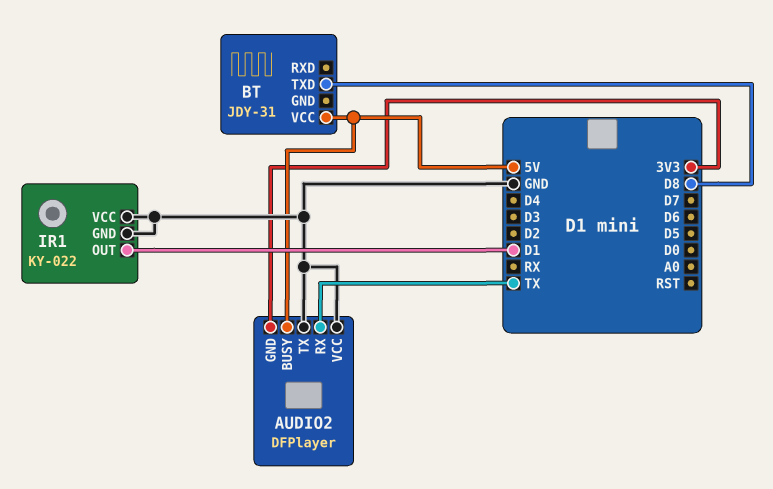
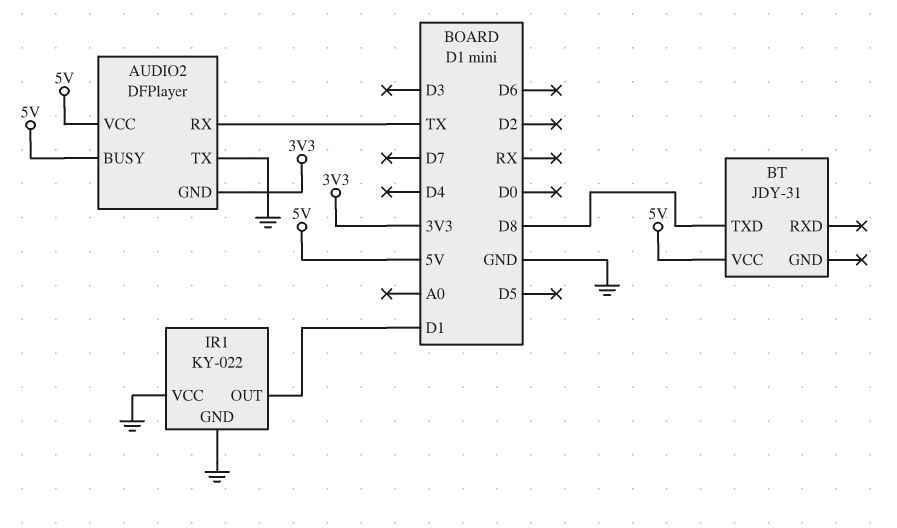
AUDIO2 pin VCC: GND -> 5V

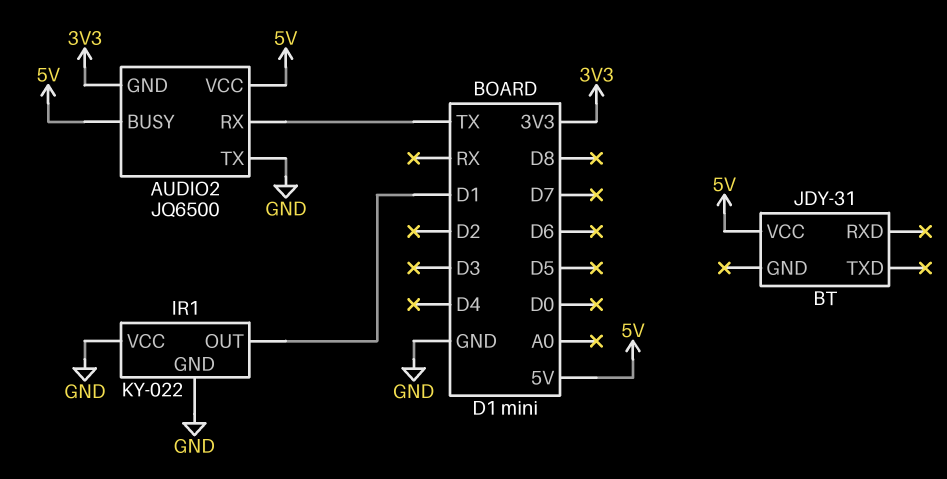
AUDIO2: DFPlayer -> JQ6500
BT pin TXD: D8 -> none

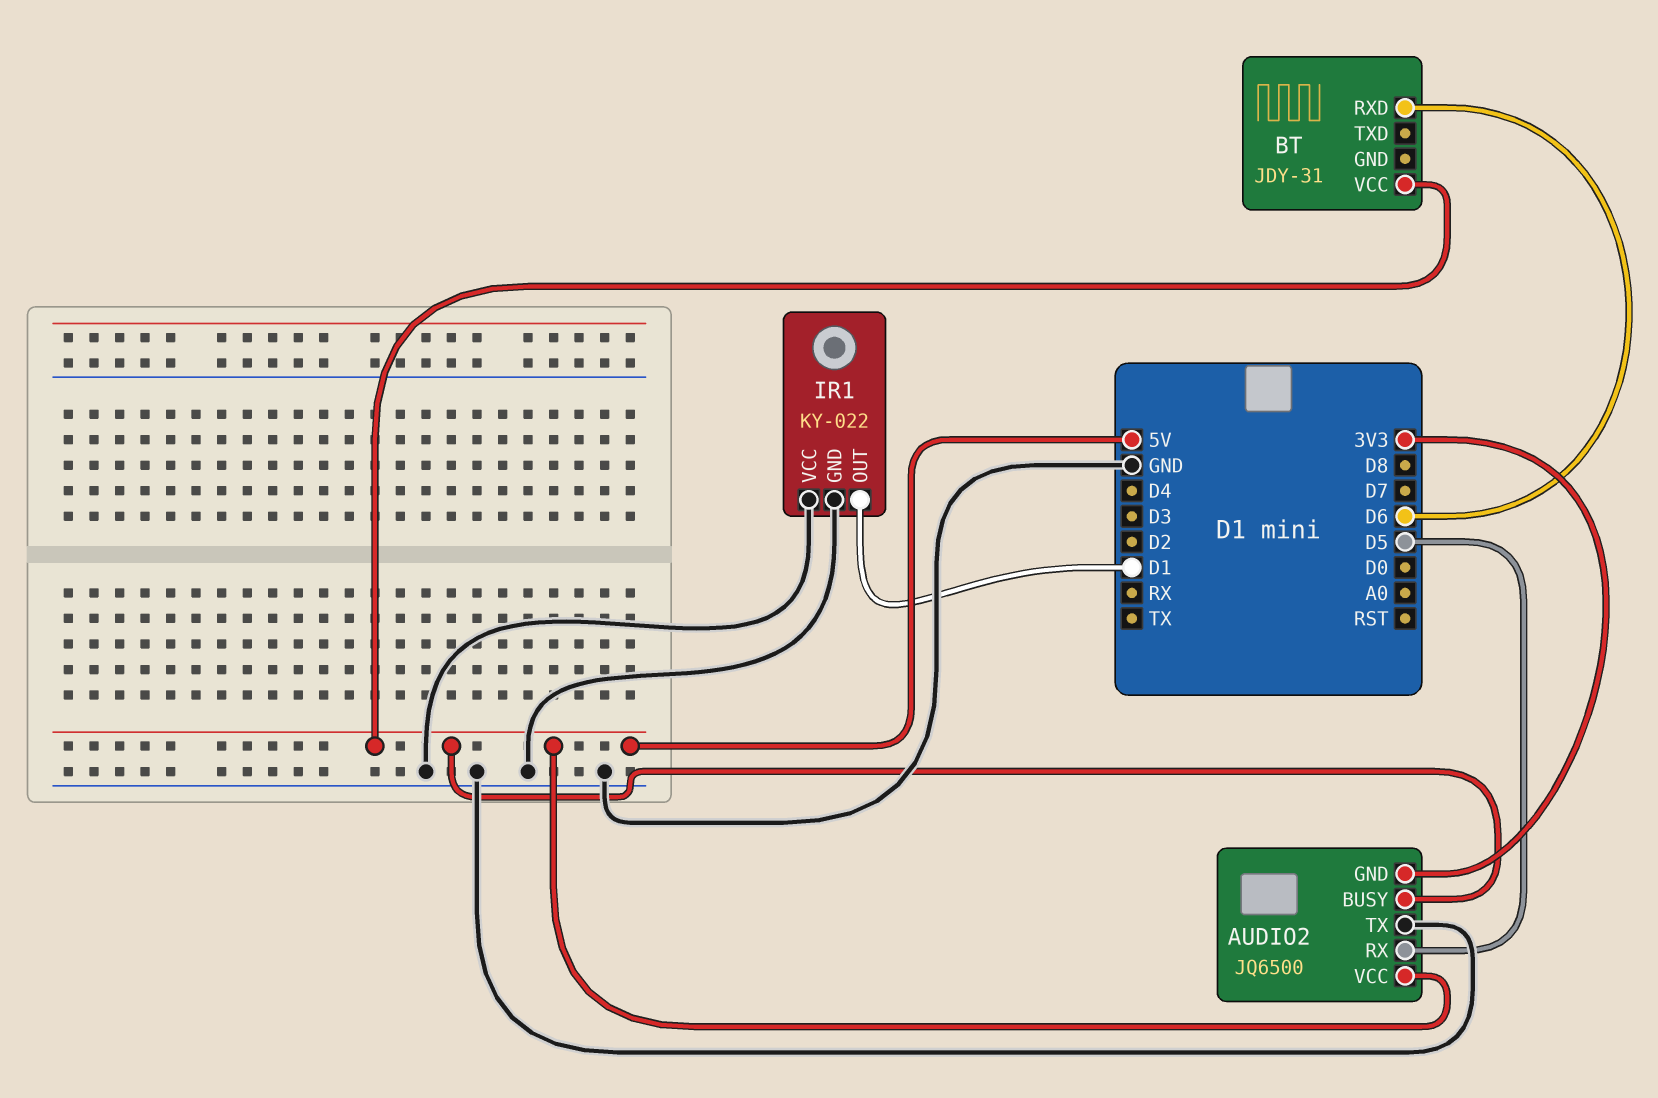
AUDIO2 pin RX: TX -> D5
BT pin RXD: none -> D6

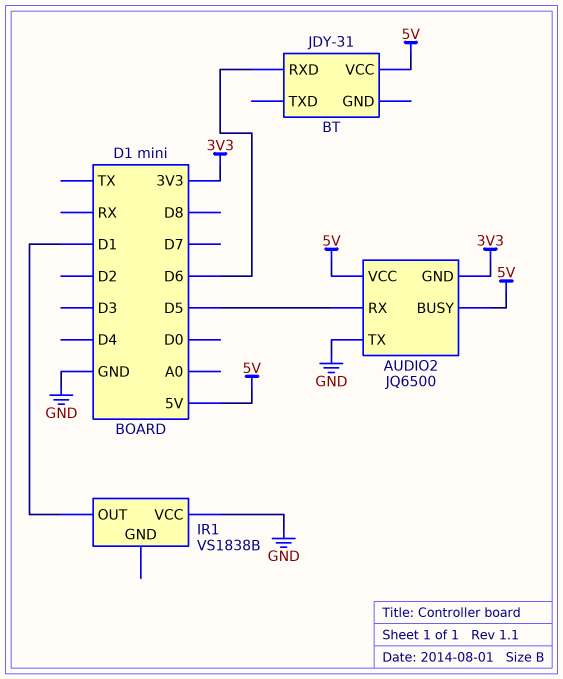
IR1: KY-022 -> VS1838B
IR1 pin GND: GND -> none

